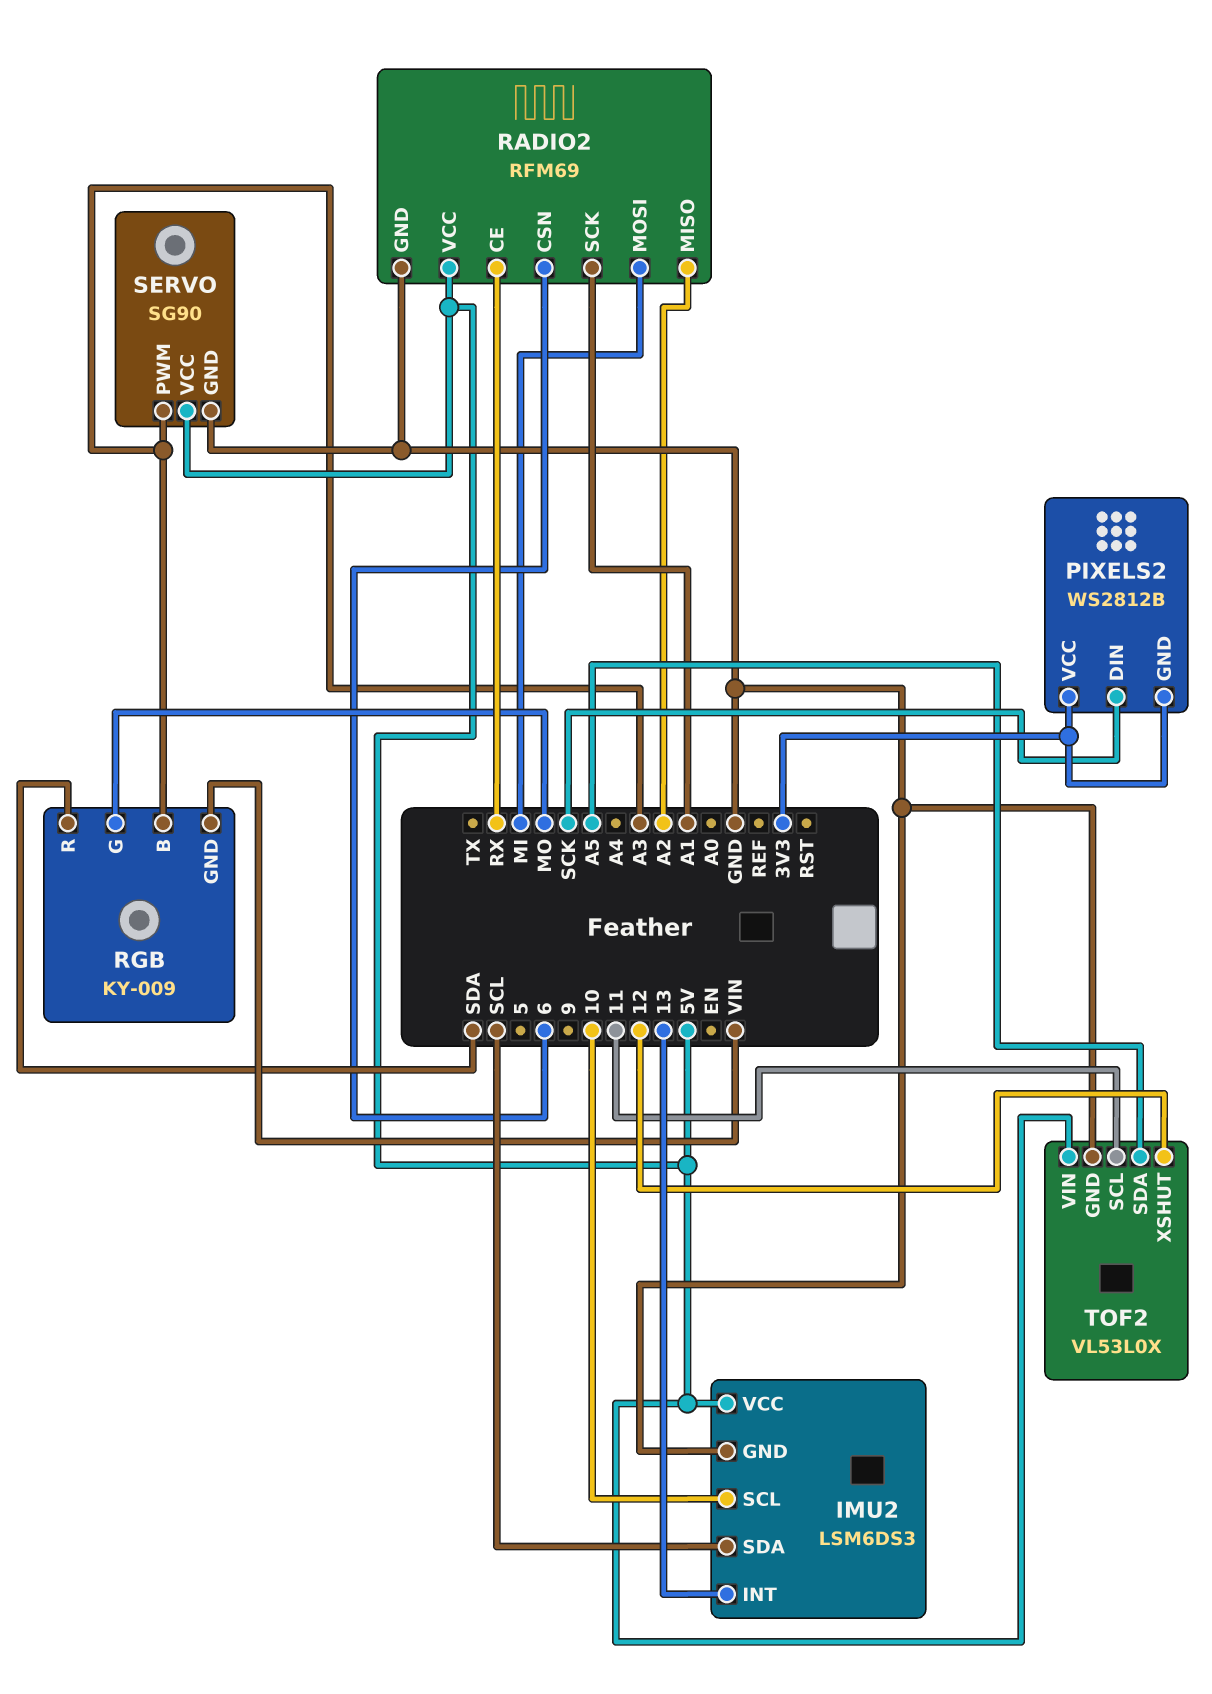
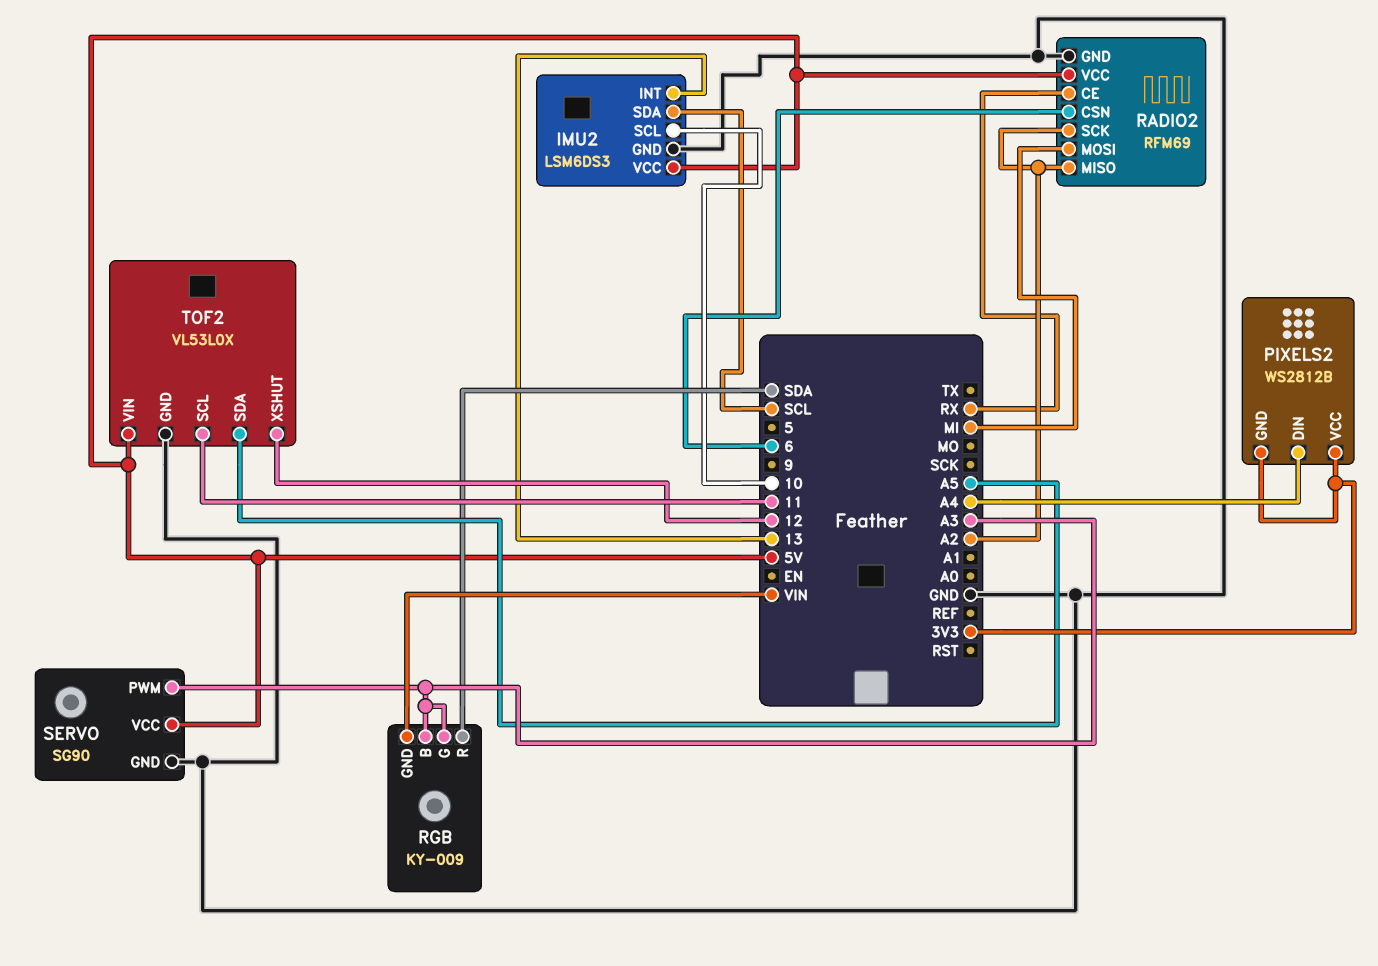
PIXELS2 pin DIN: SCK -> A4
RADIO2 pin SCK: A1 -> A2
RGB pin G: MO -> A3

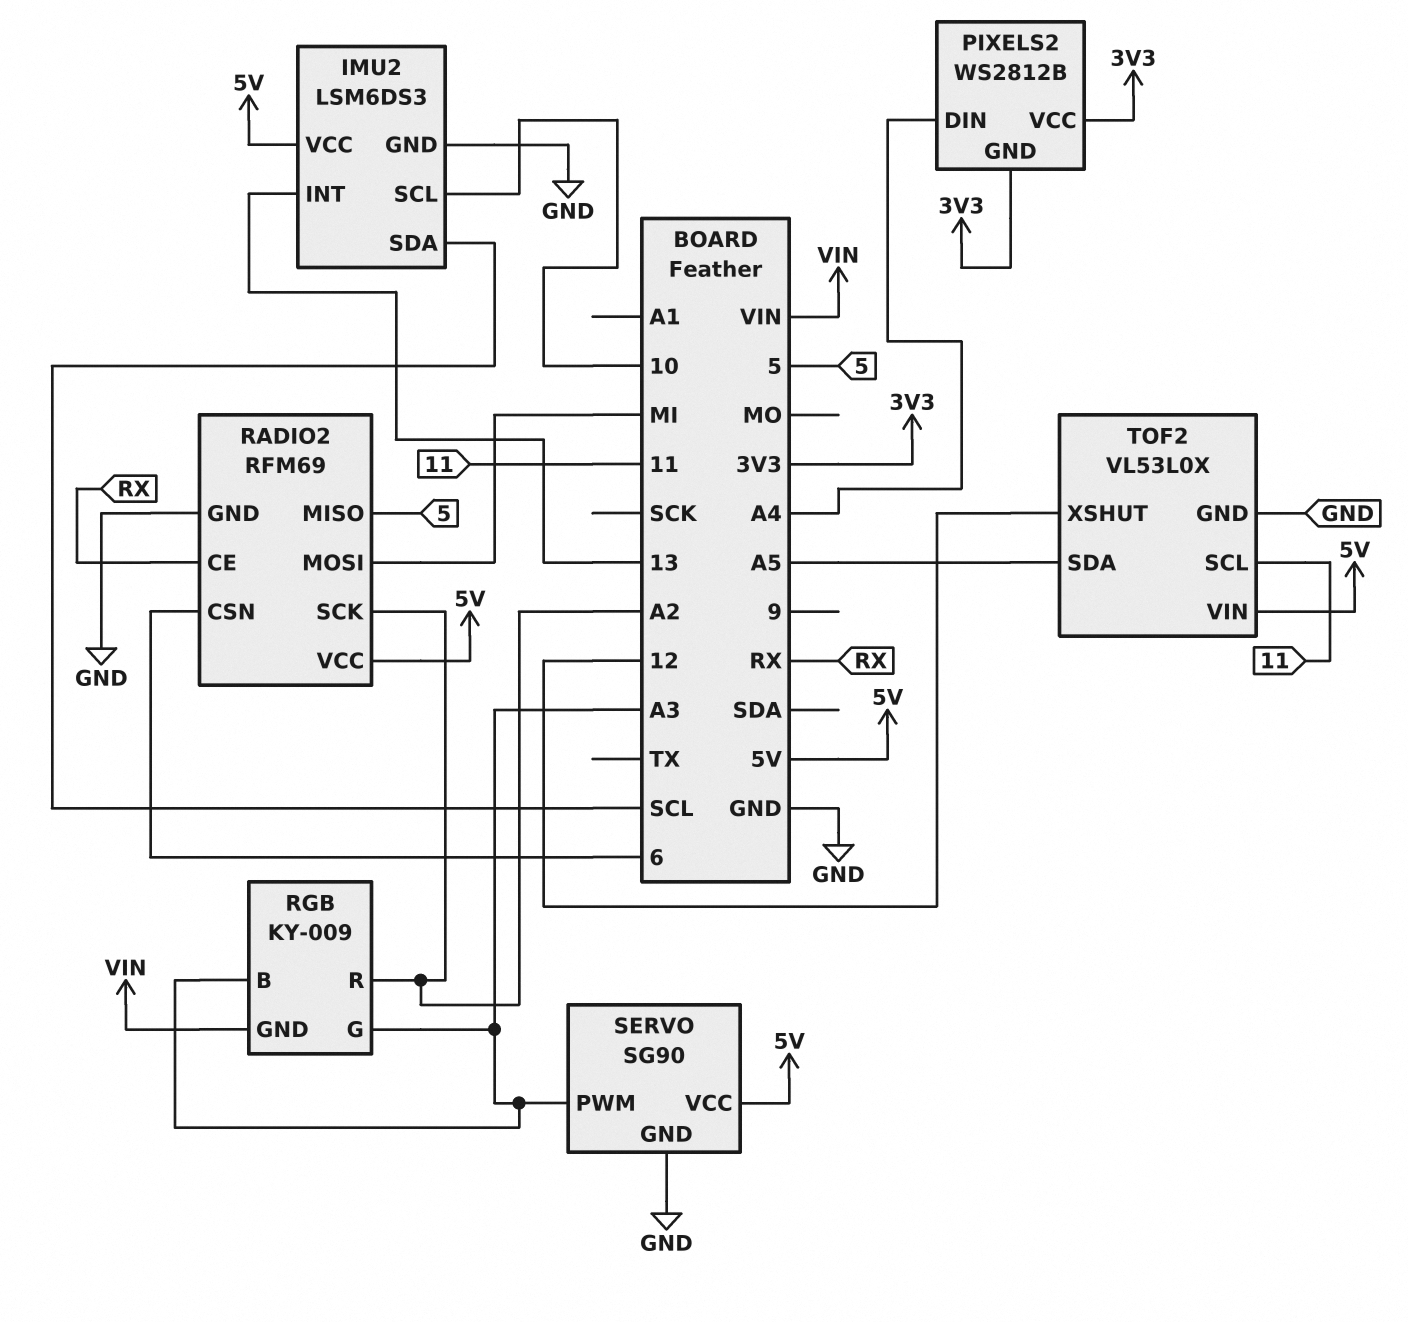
RADIO2 pin MISO: A2 -> 5
RGB pin R: SDA -> A2

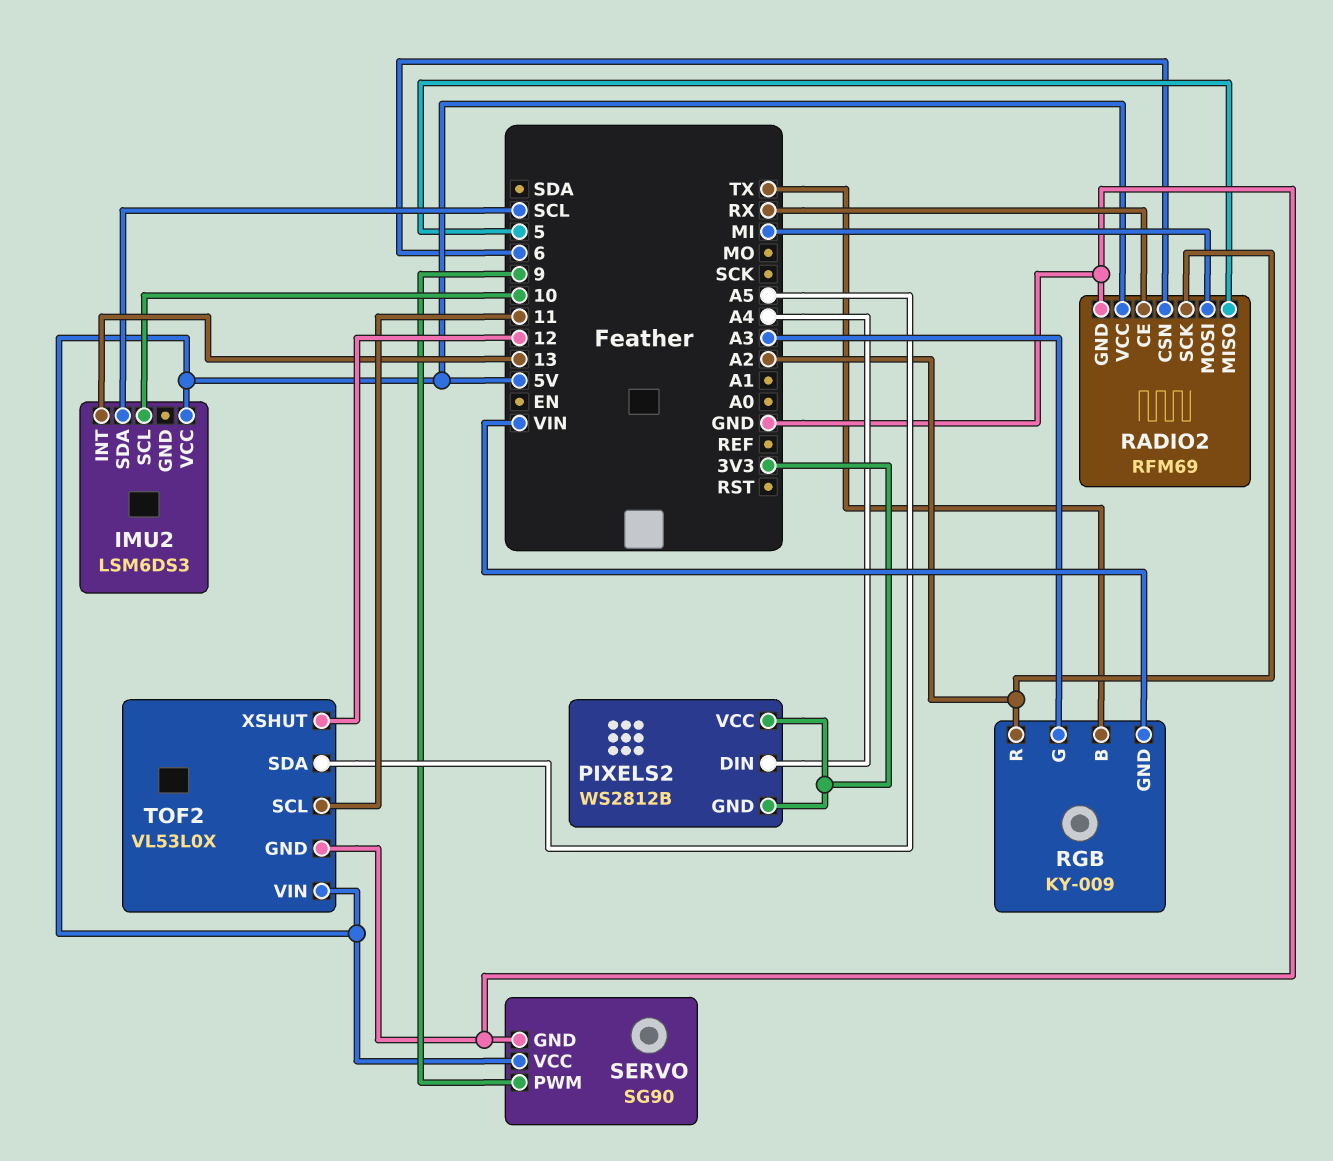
IMU2 pin GND: GND -> none
RGB pin B: A3 -> TX
SERVO pin PWM: A3 -> 9

